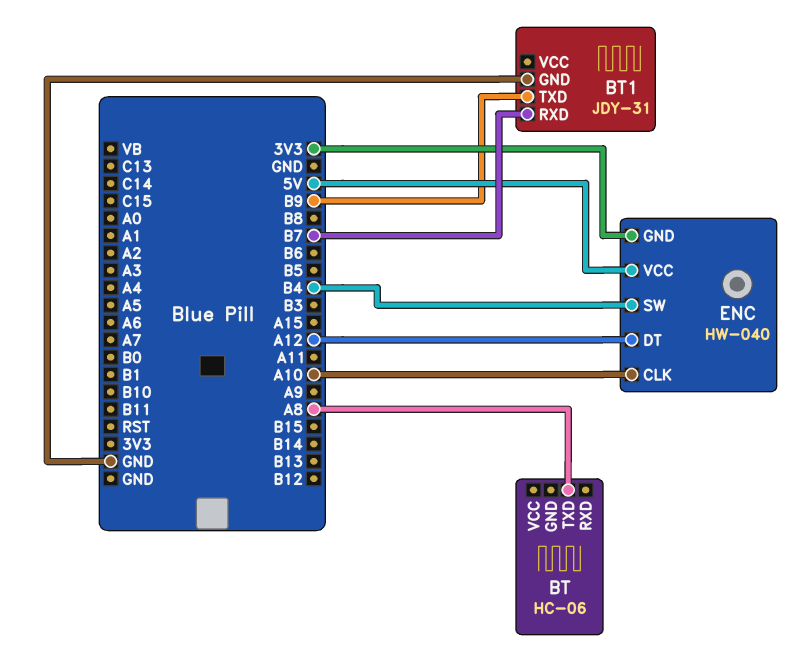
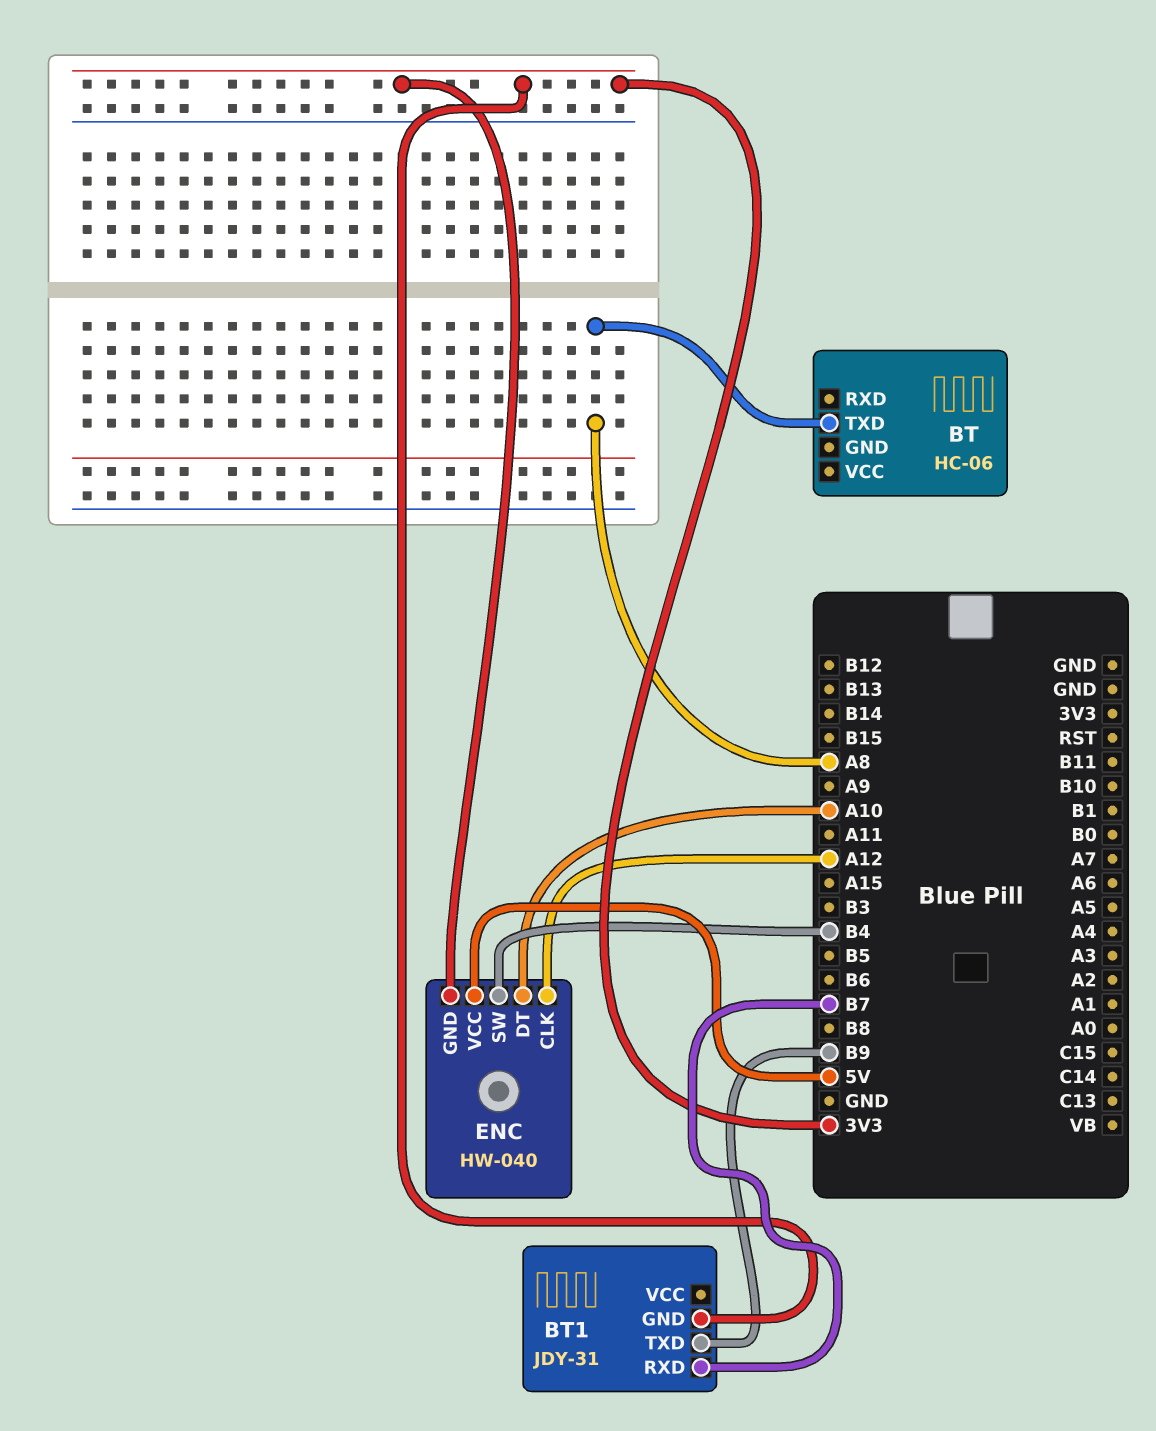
BT1 pin GND: GND -> 3V3
ENC pin CLK: A10 -> A12
ENC pin DT: A12 -> A10

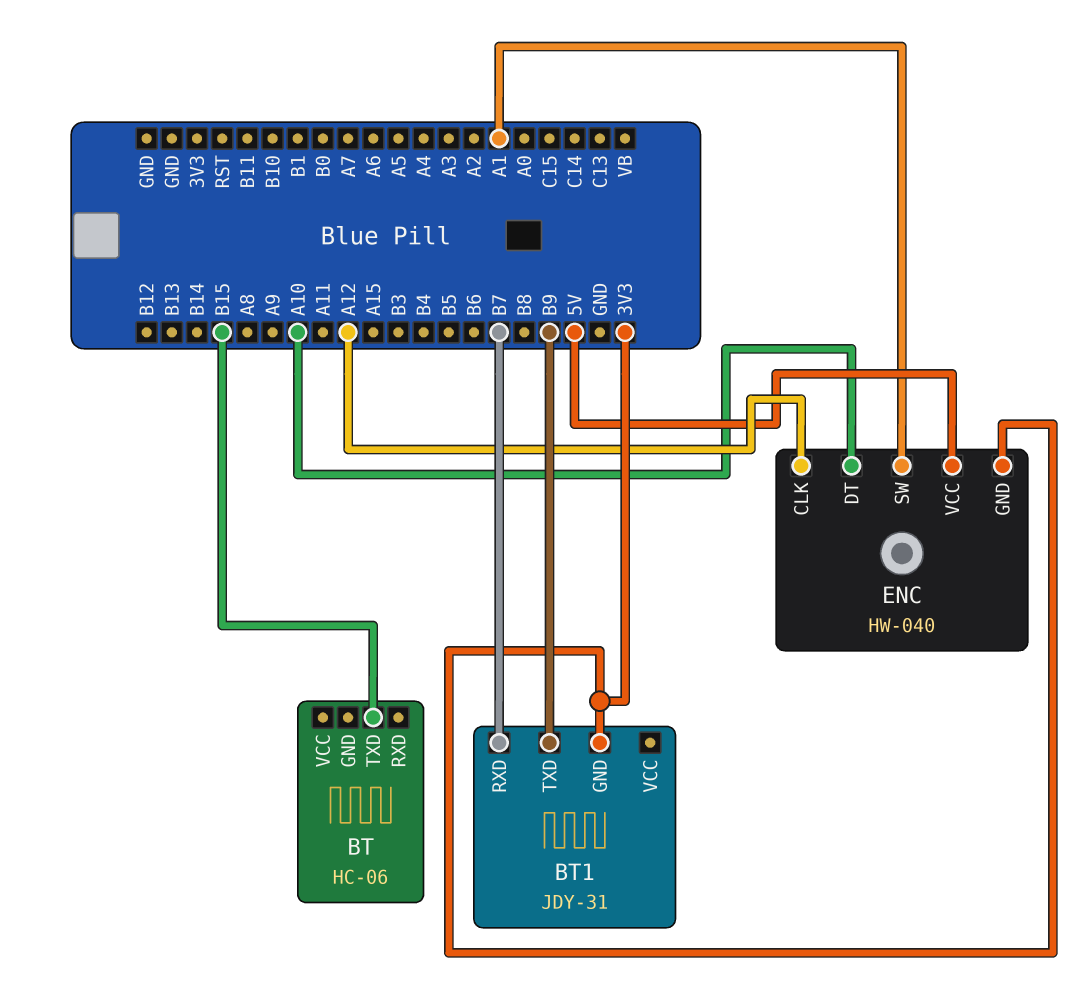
BT pin TXD: A8 -> B15
ENC pin SW: B4 -> A1

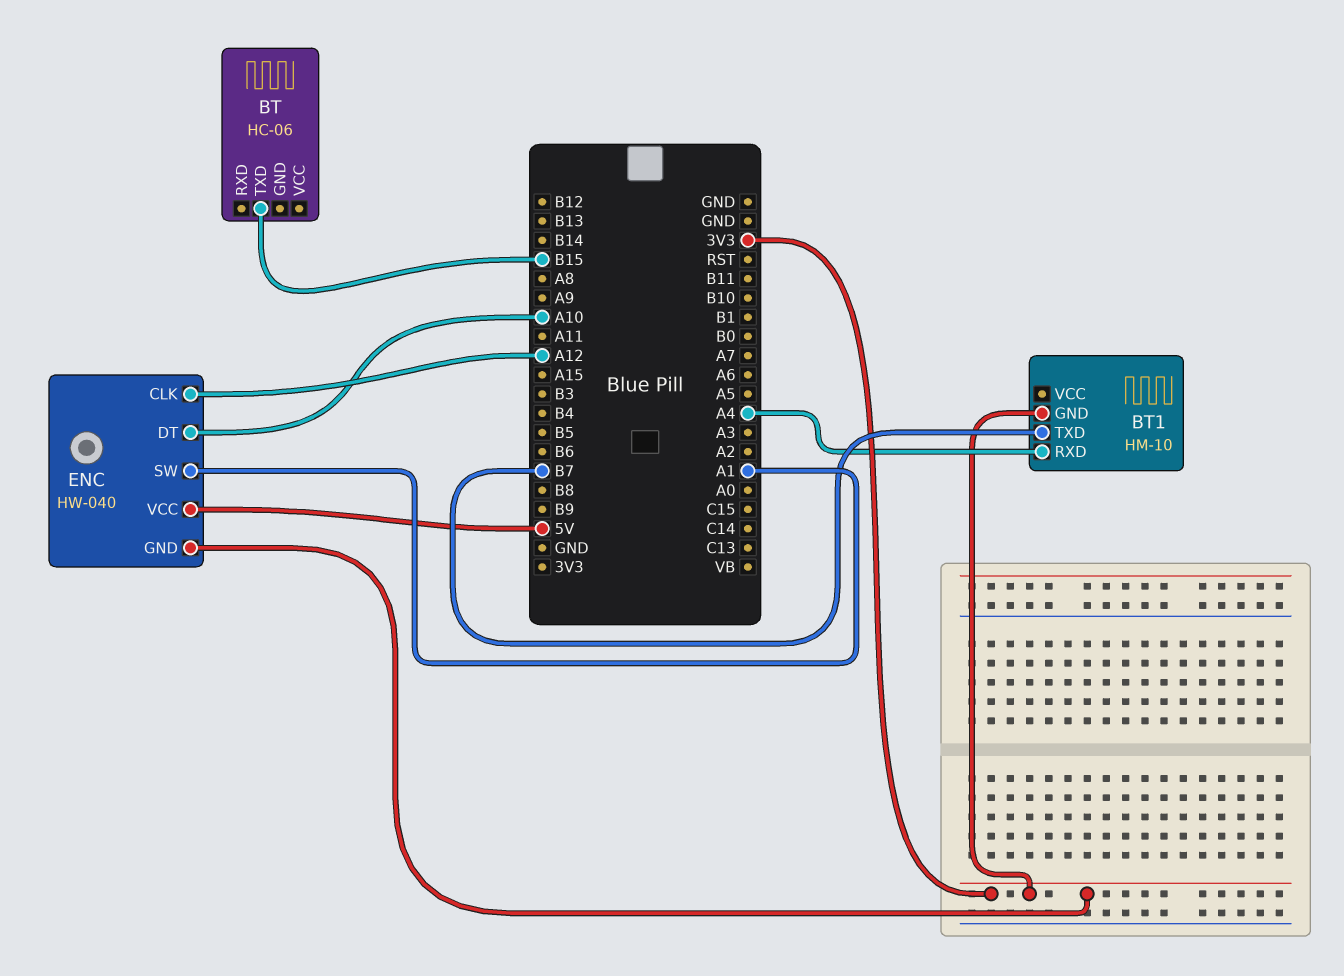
BT1: JDY-31 -> HM-10
BT1 pin RXD: B7 -> A4
BT1 pin TXD: B9 -> B7

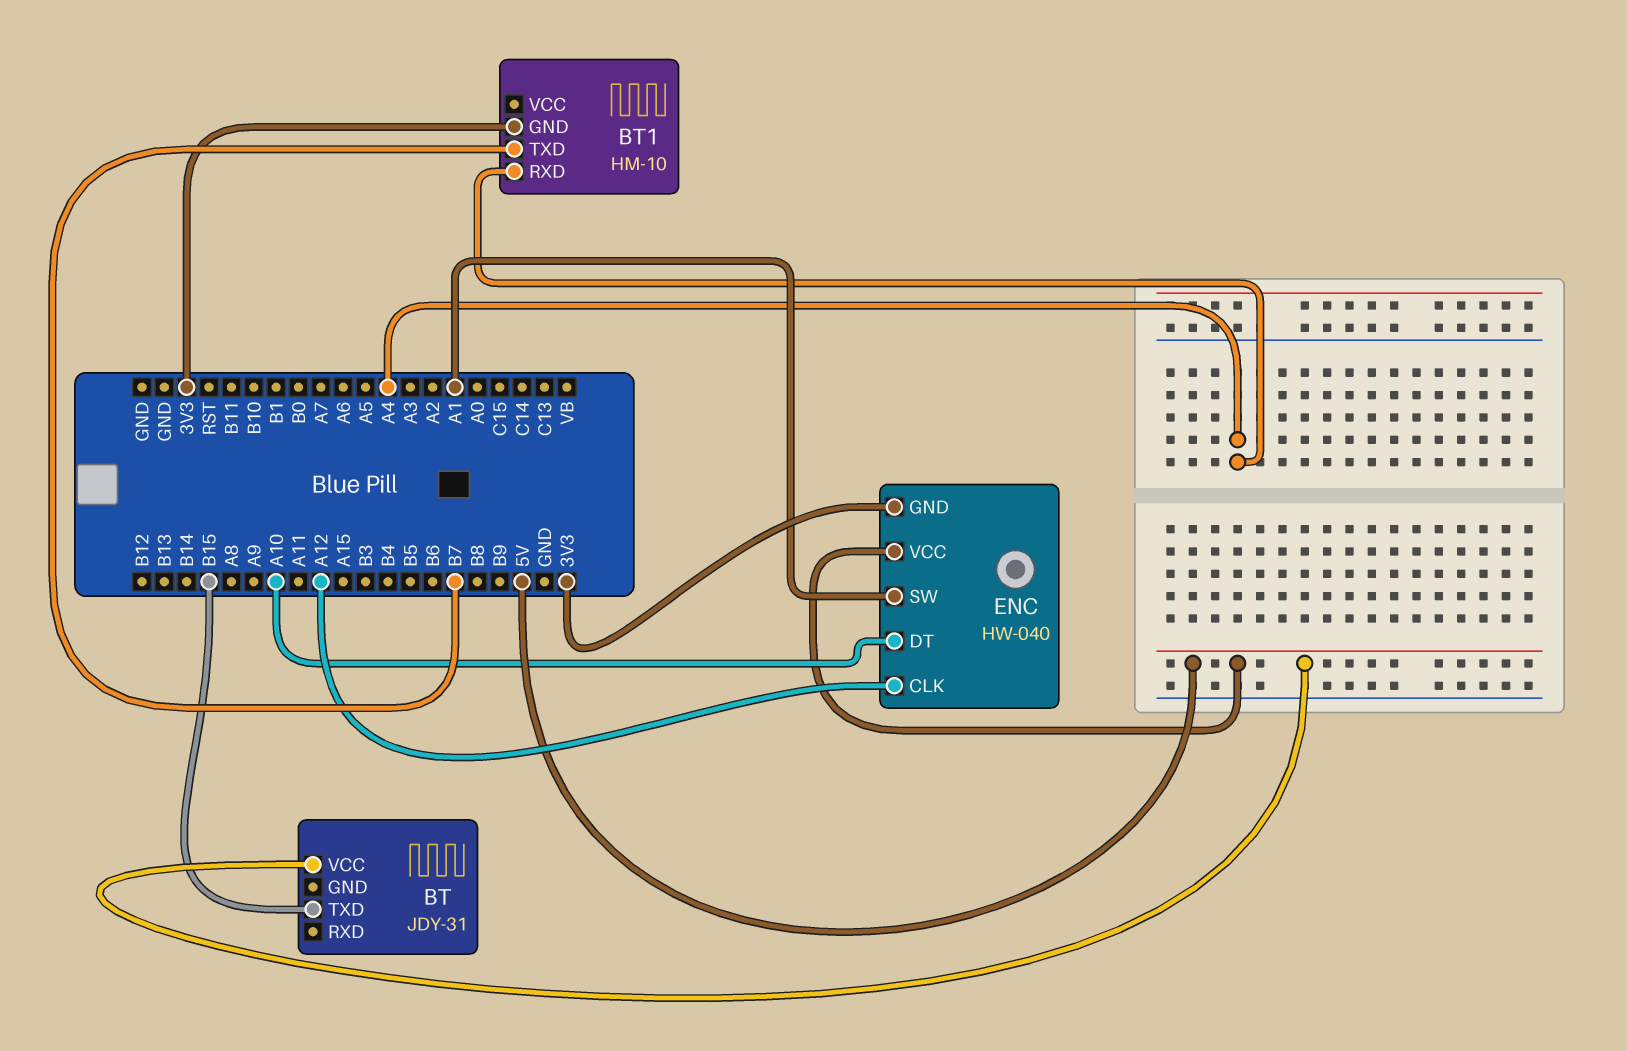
BT: HC-06 -> JDY-31
BT pin VCC: none -> 5V

